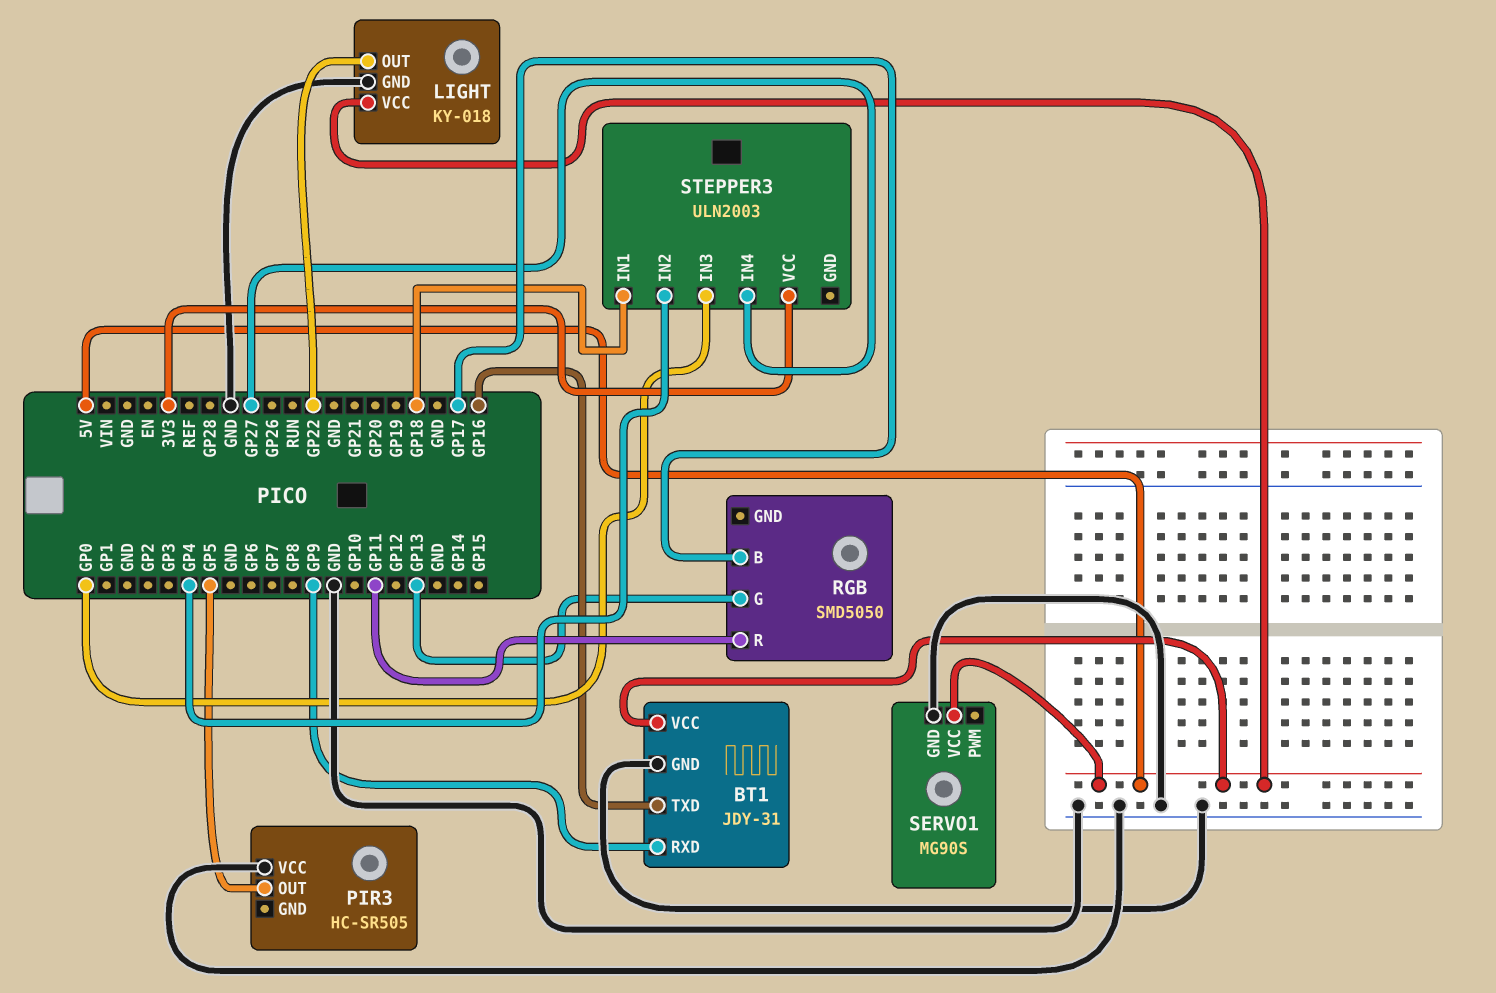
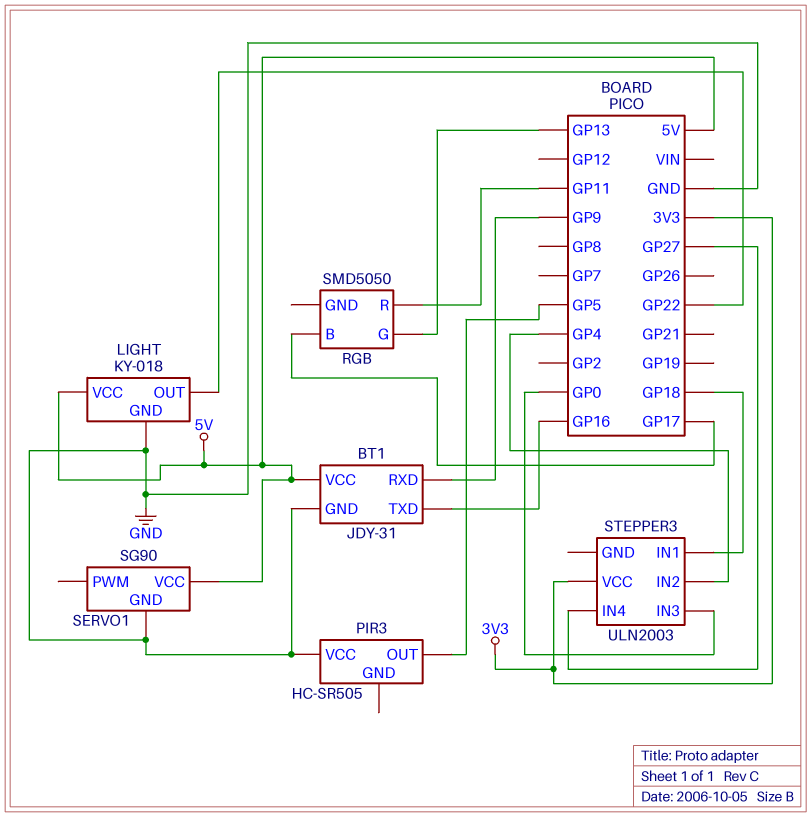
SERVO1: MG90S -> SG90

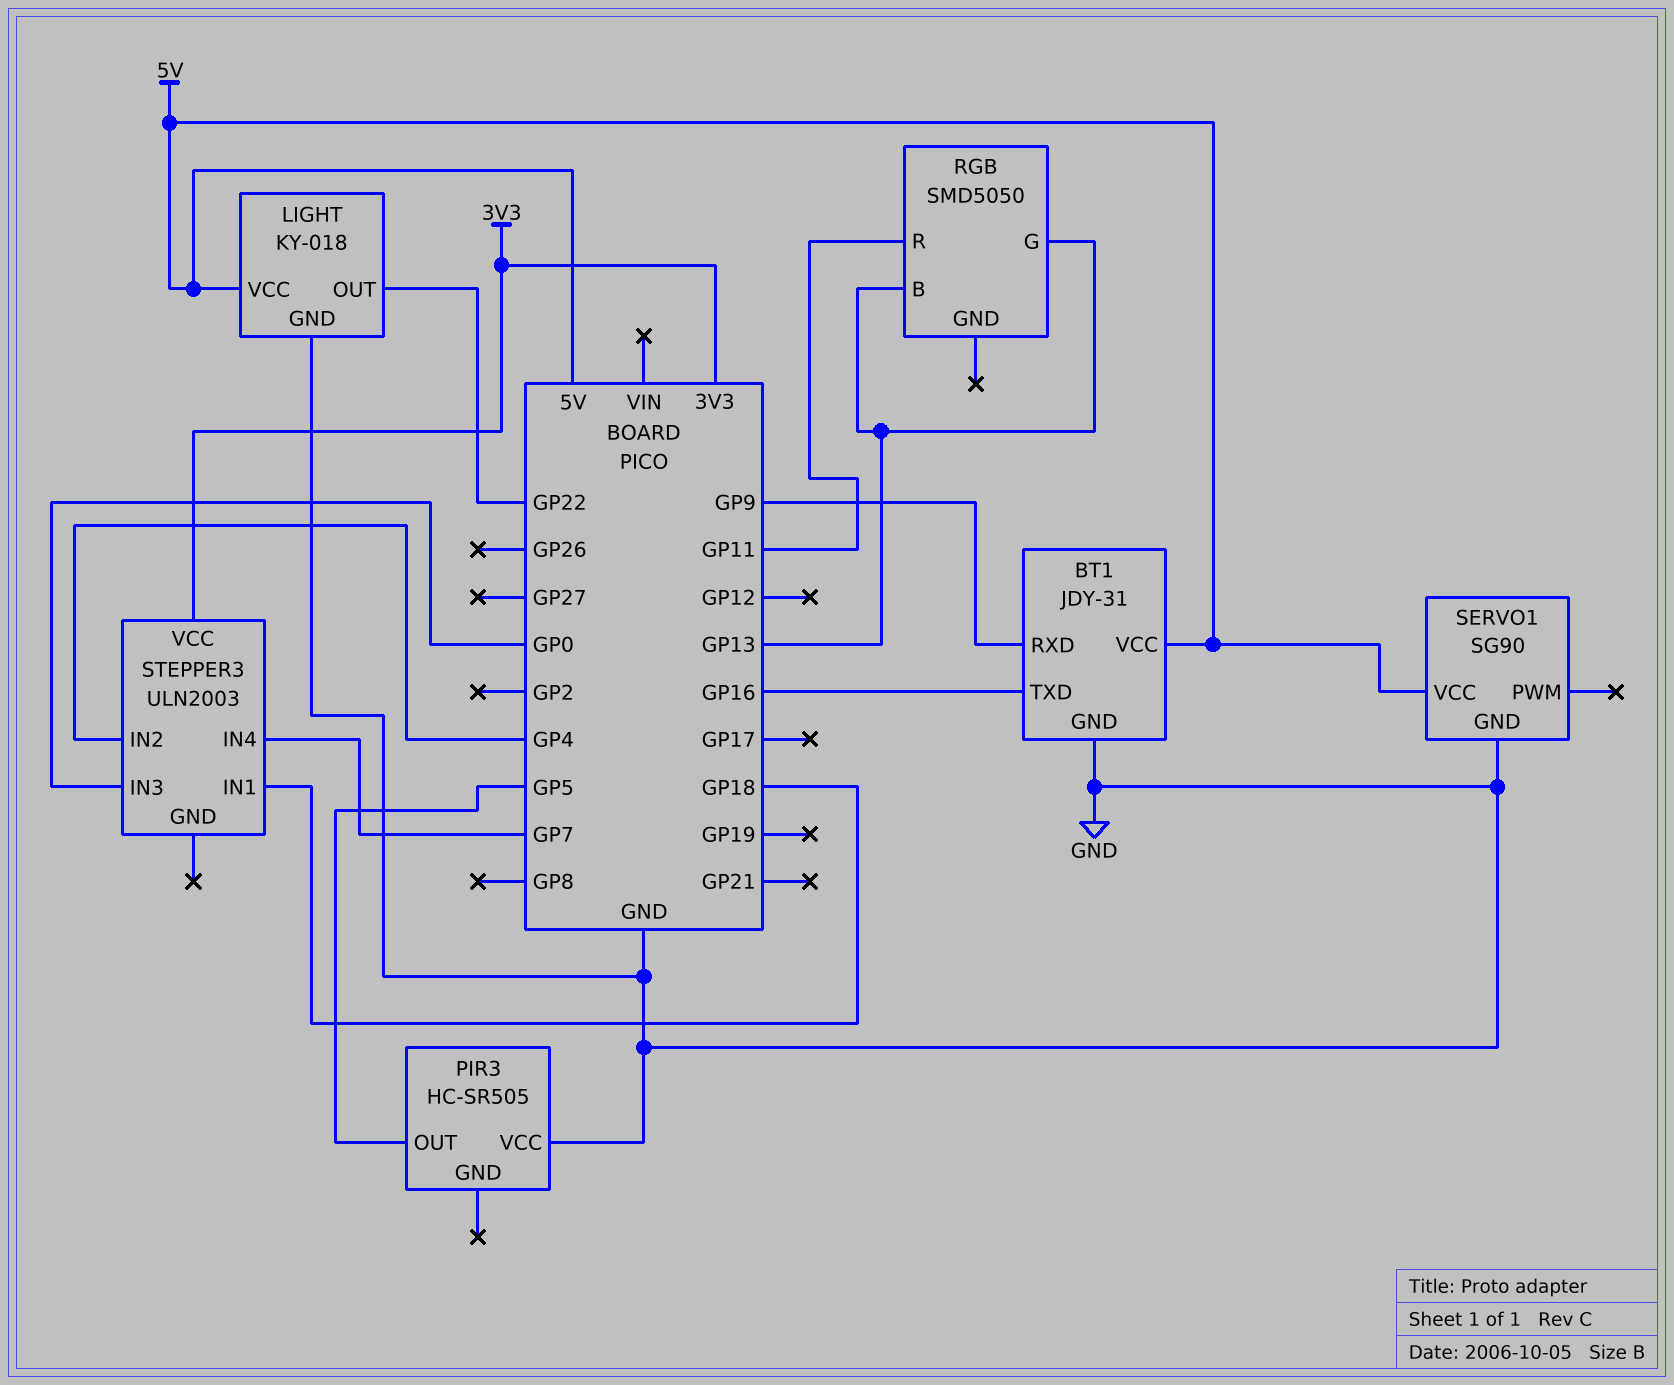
RGB pin B: GP17 -> GP13
STEPPER3 pin IN4: GP27 -> GP7

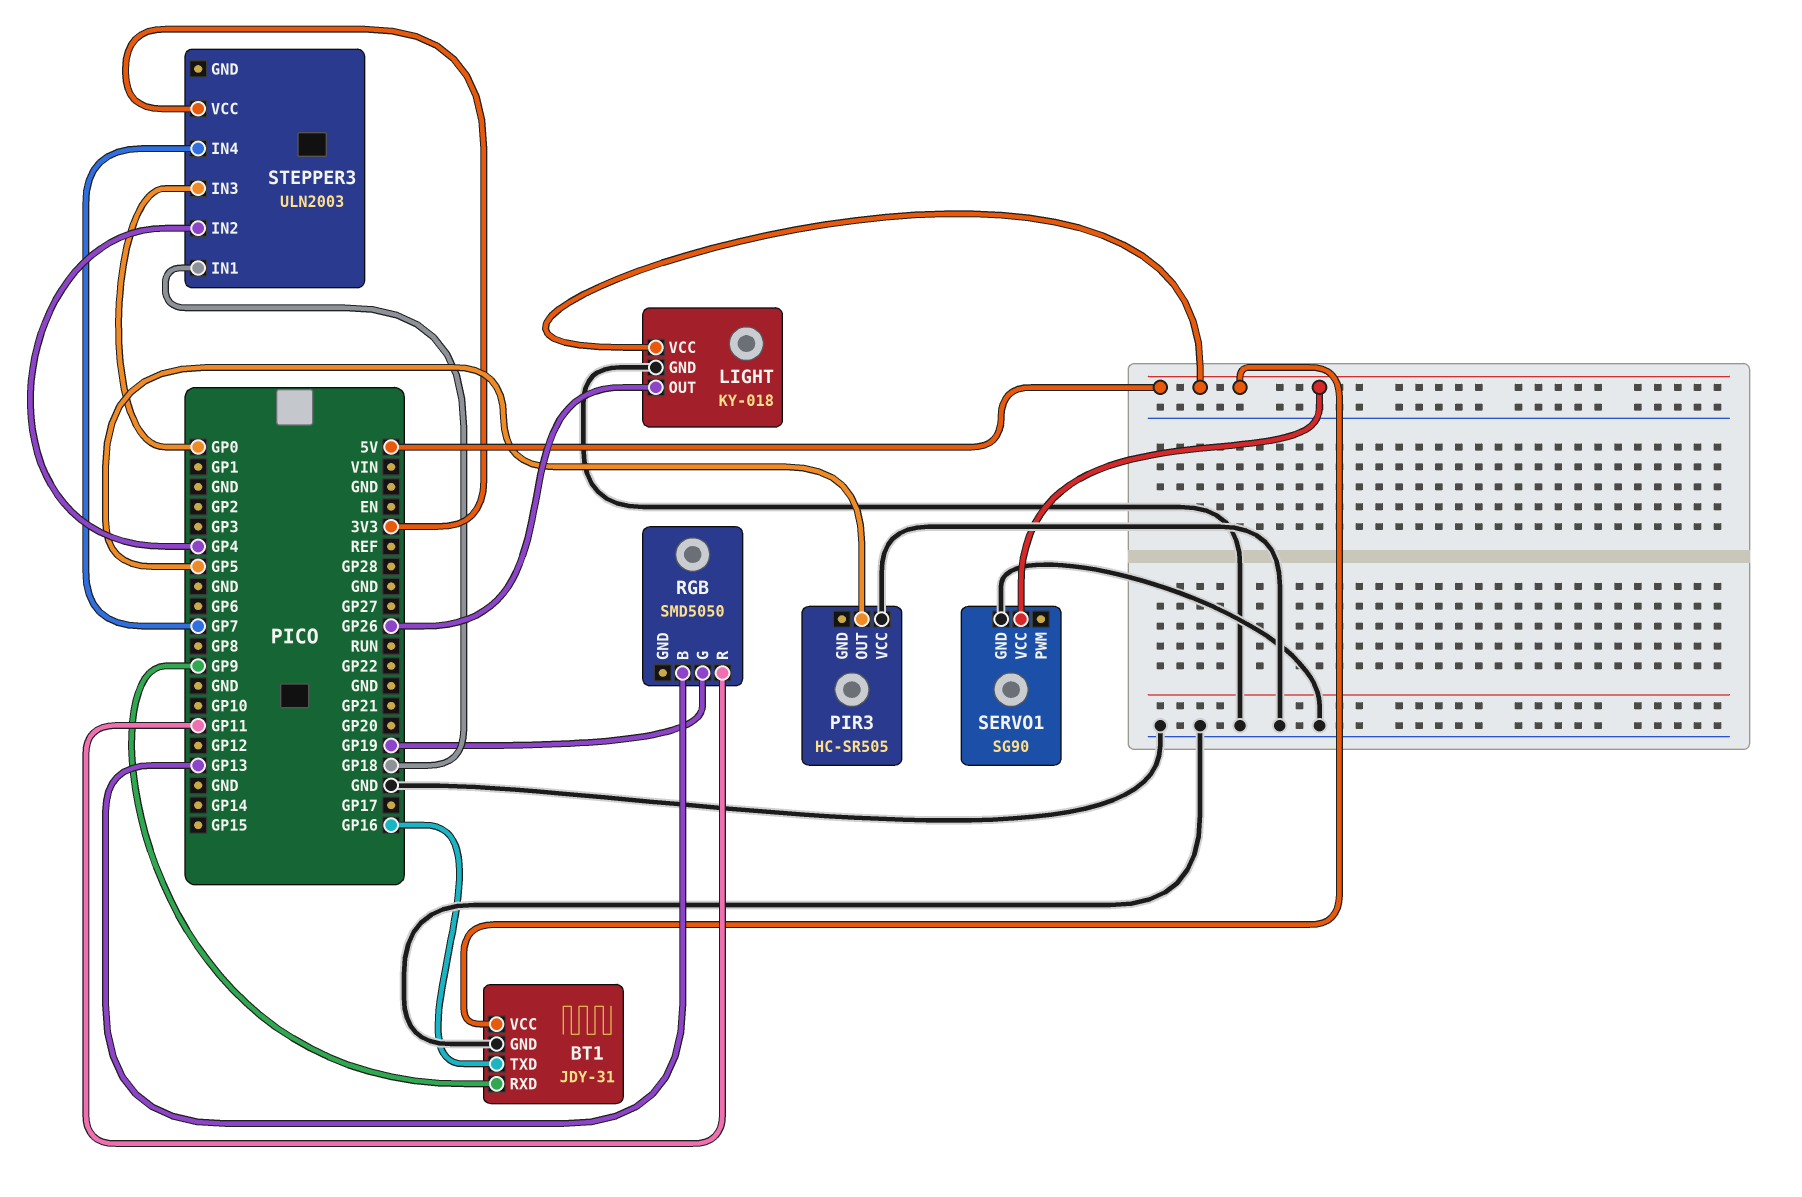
LIGHT pin OUT: GP22 -> GP26
RGB pin G: GP13 -> GP19

